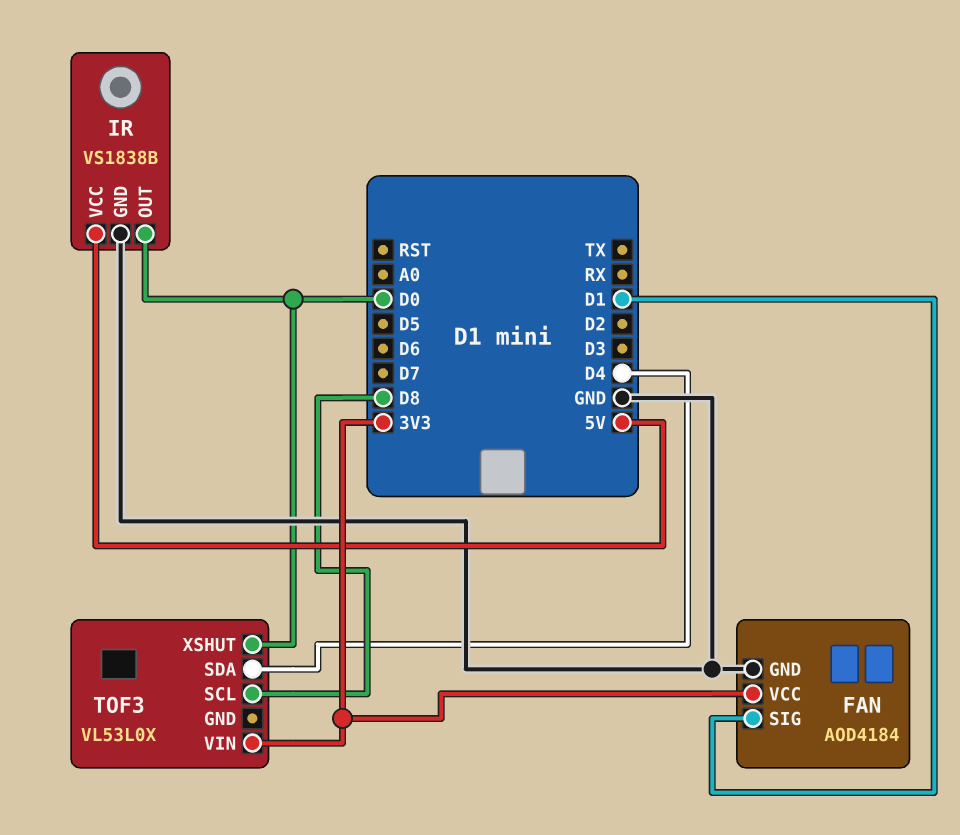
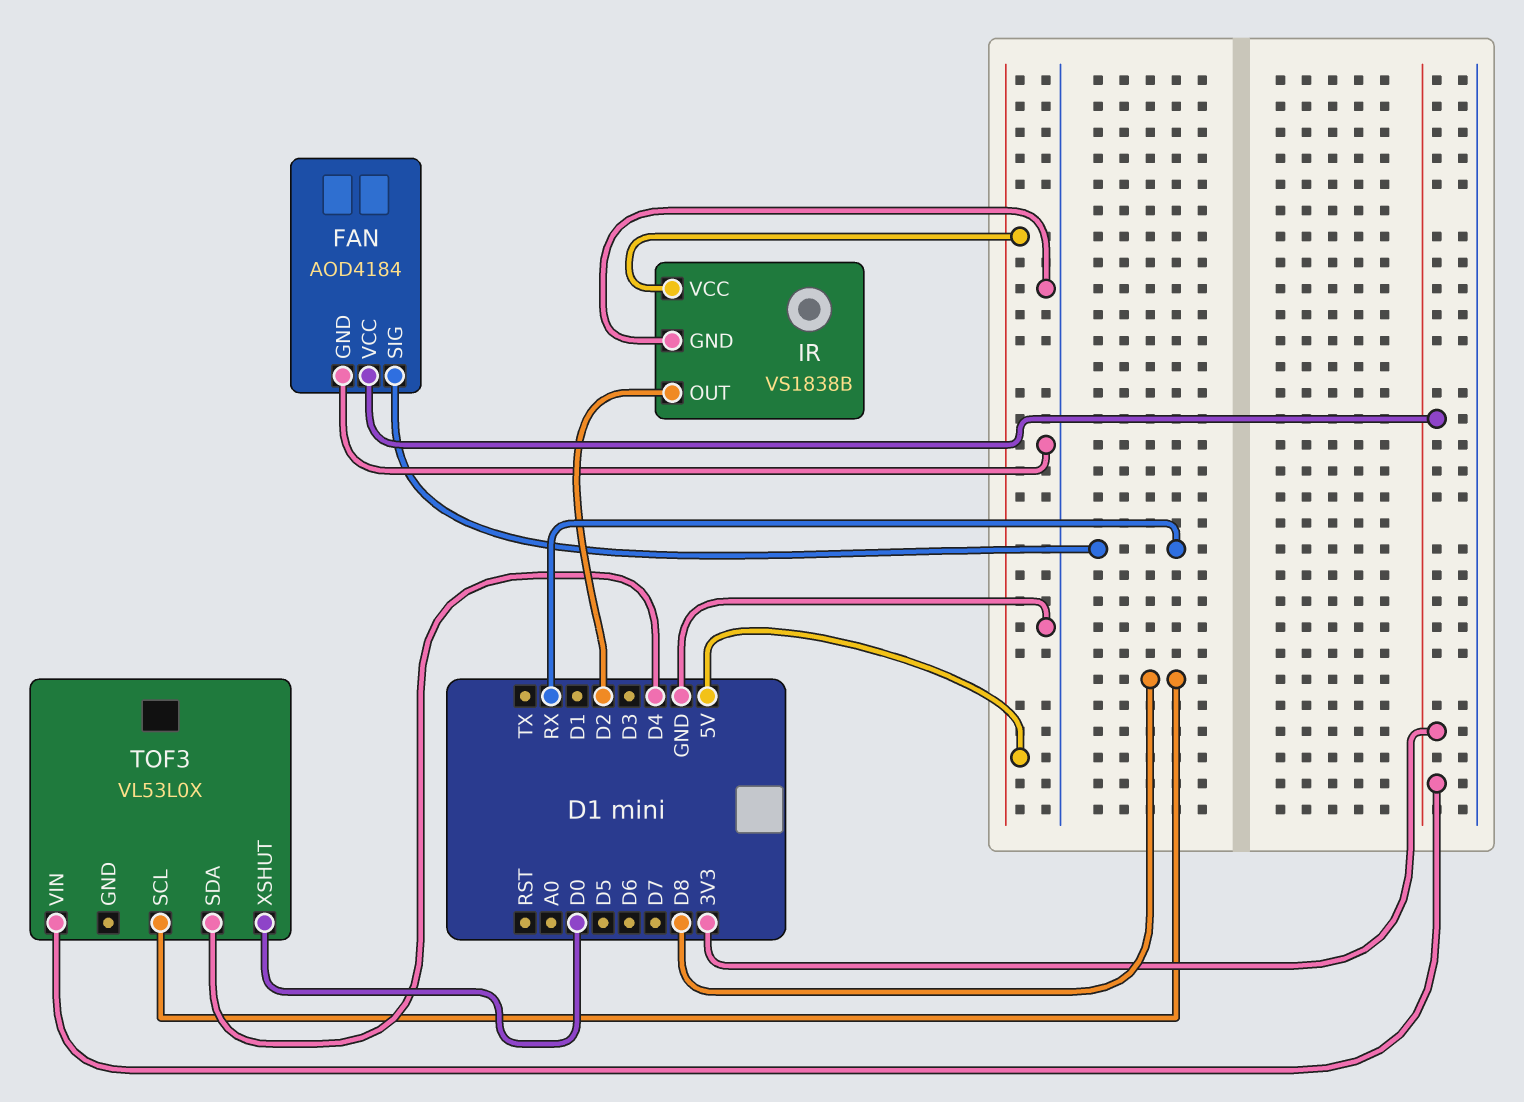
FAN pin SIG: D1 -> RX
IR pin OUT: D0 -> D2

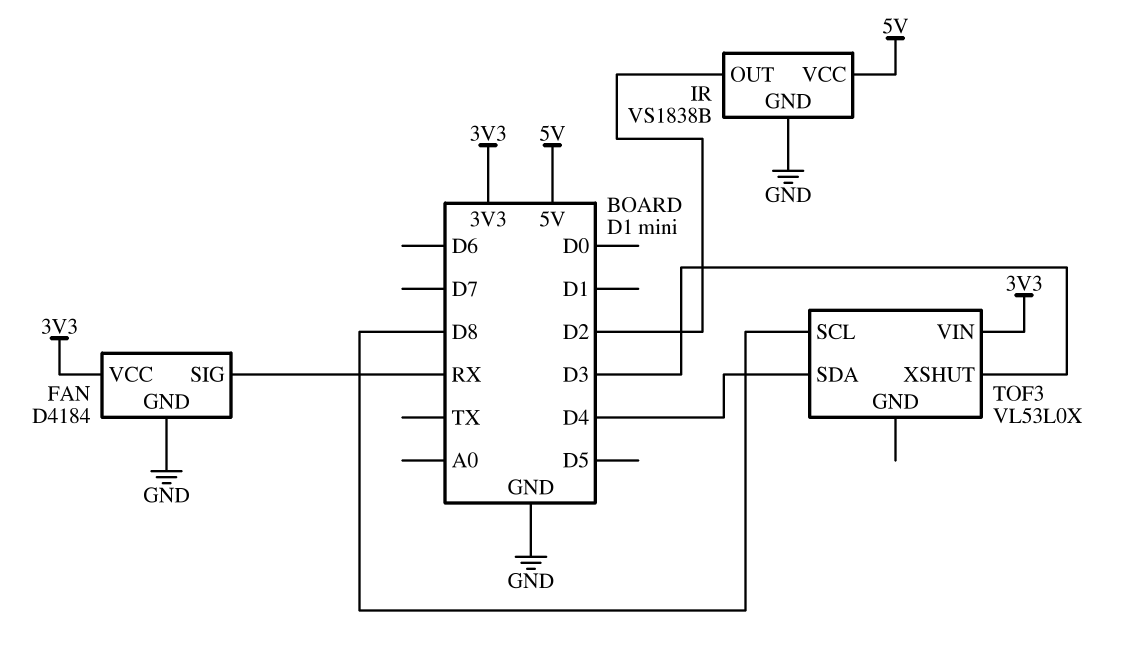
FAN: AOD4184 -> D4184
TOF3 pin XSHUT: D0 -> D3

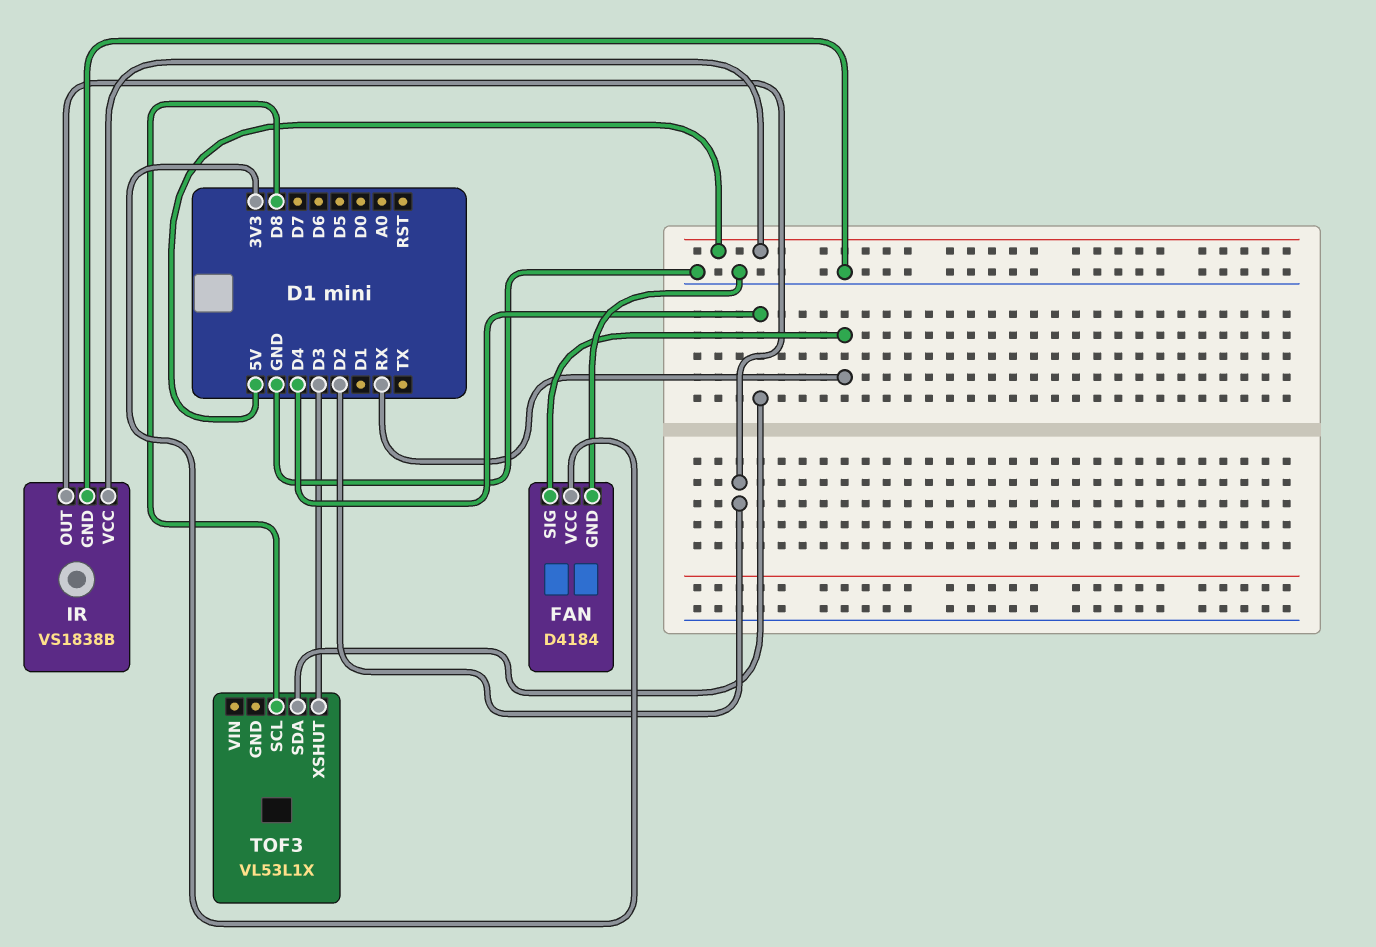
TOF3: VL53L0X -> VL53L1X
TOF3 pin VIN: 3V3 -> none

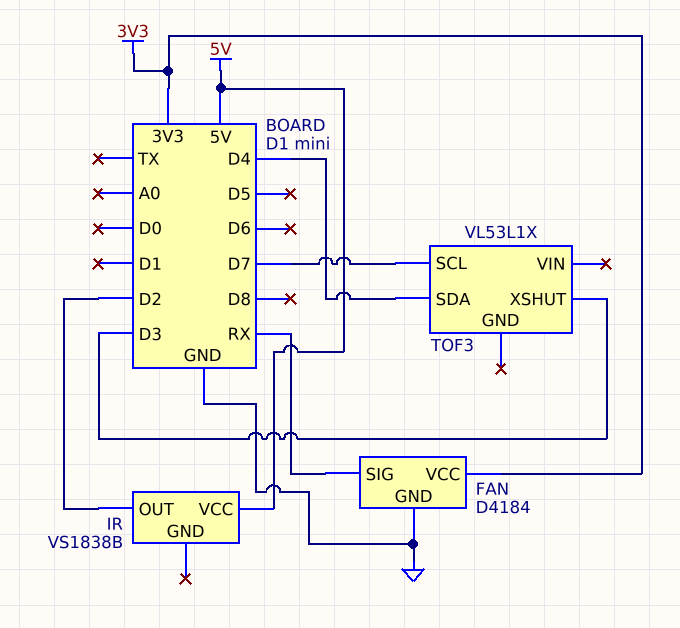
IR pin GND: GND -> none
TOF3 pin SCL: D8 -> D7

